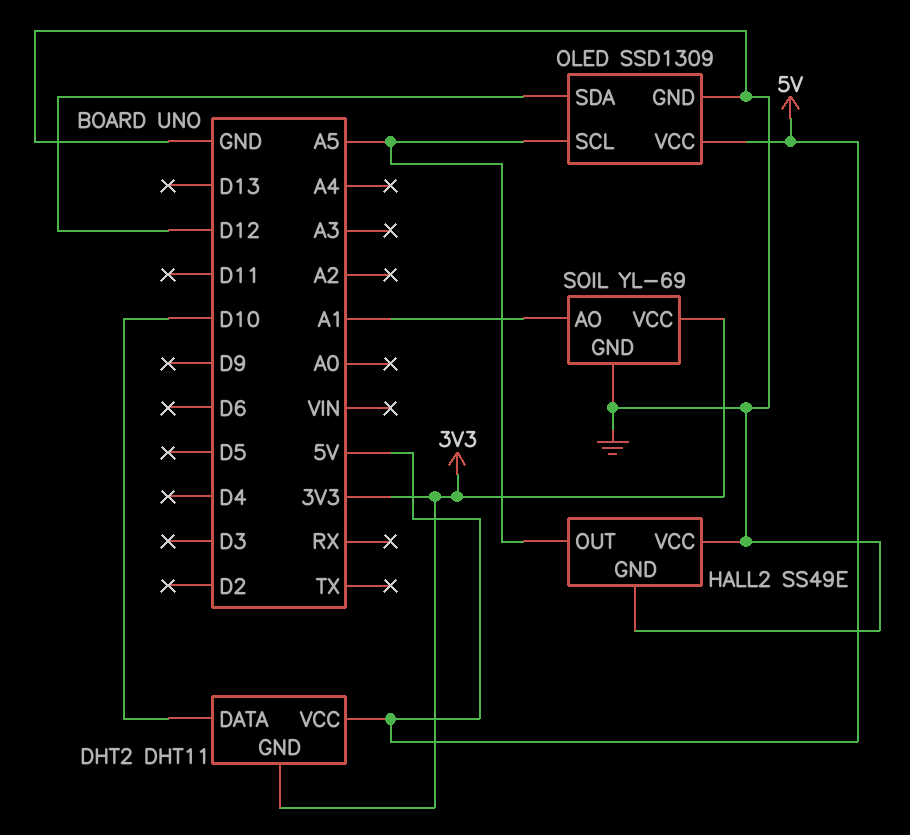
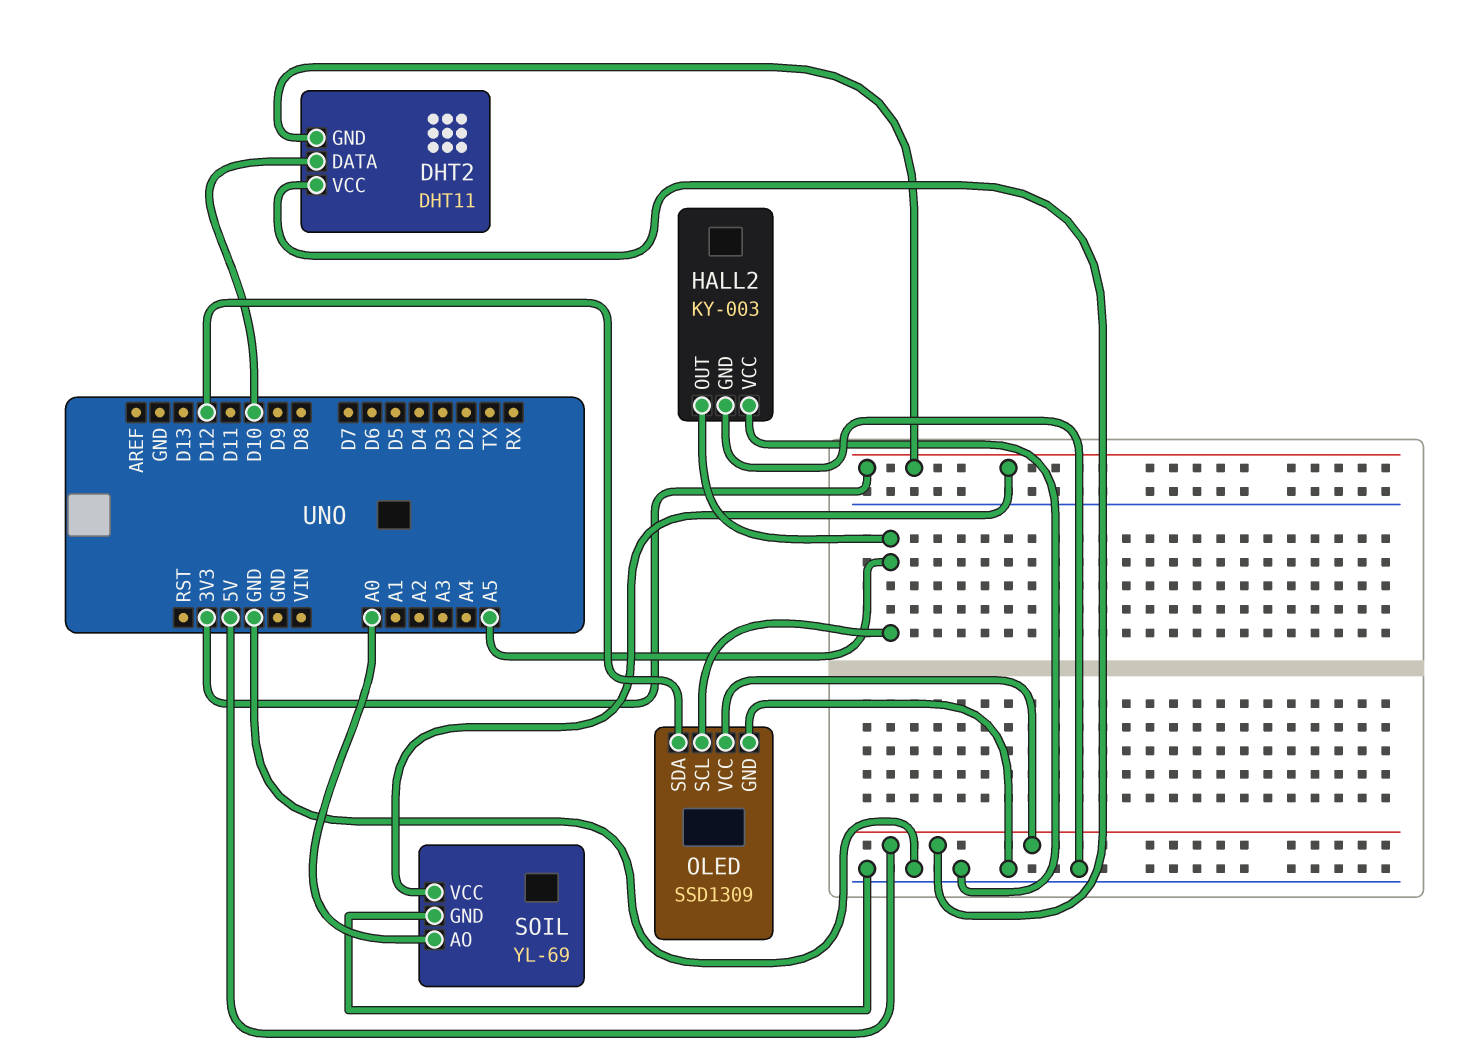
HALL2: SS49E -> KY-003
SOIL pin AO: A1 -> A0

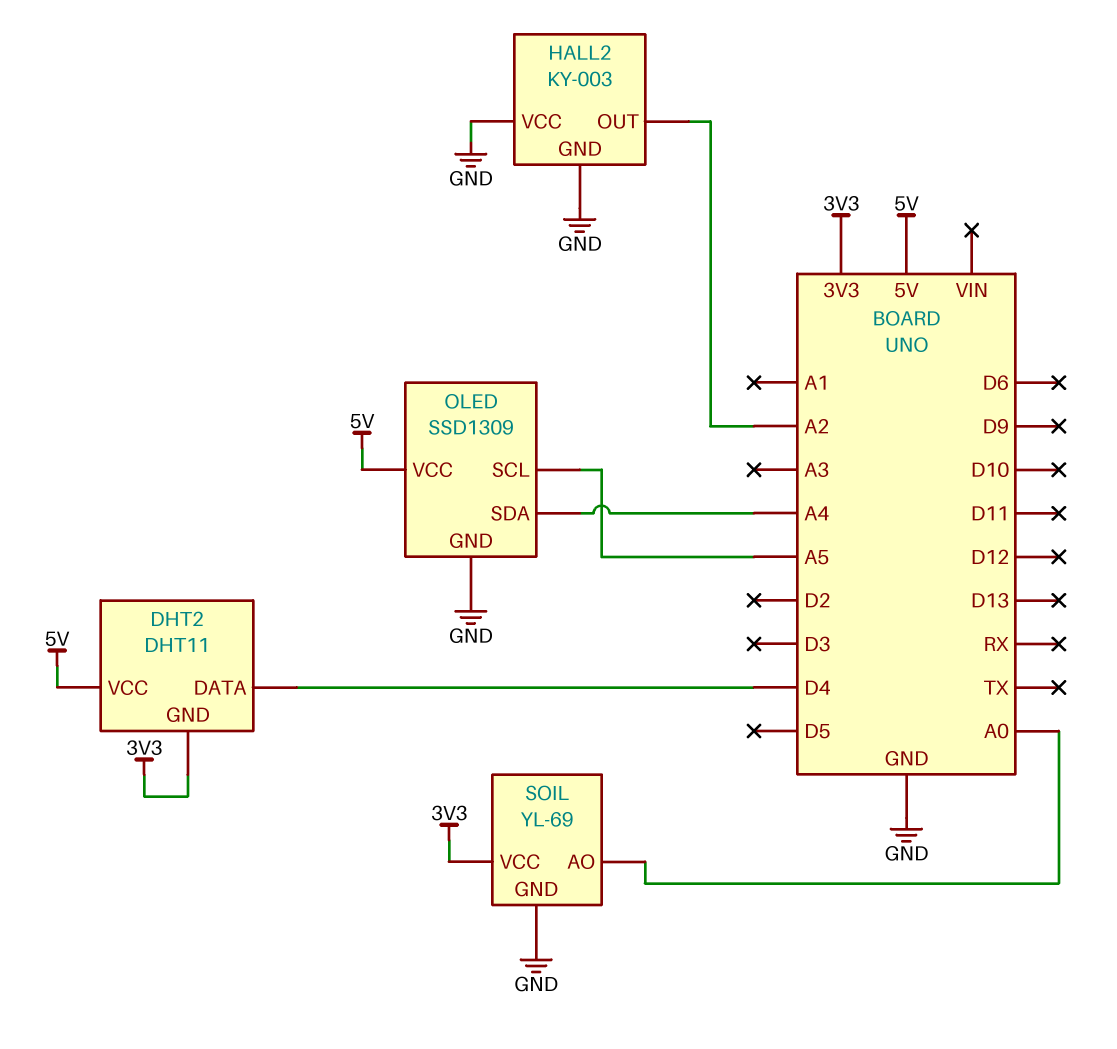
DHT2 pin DATA: D10 -> D4
HALL2 pin OUT: A5 -> A2
OLED pin SDA: D12 -> A4

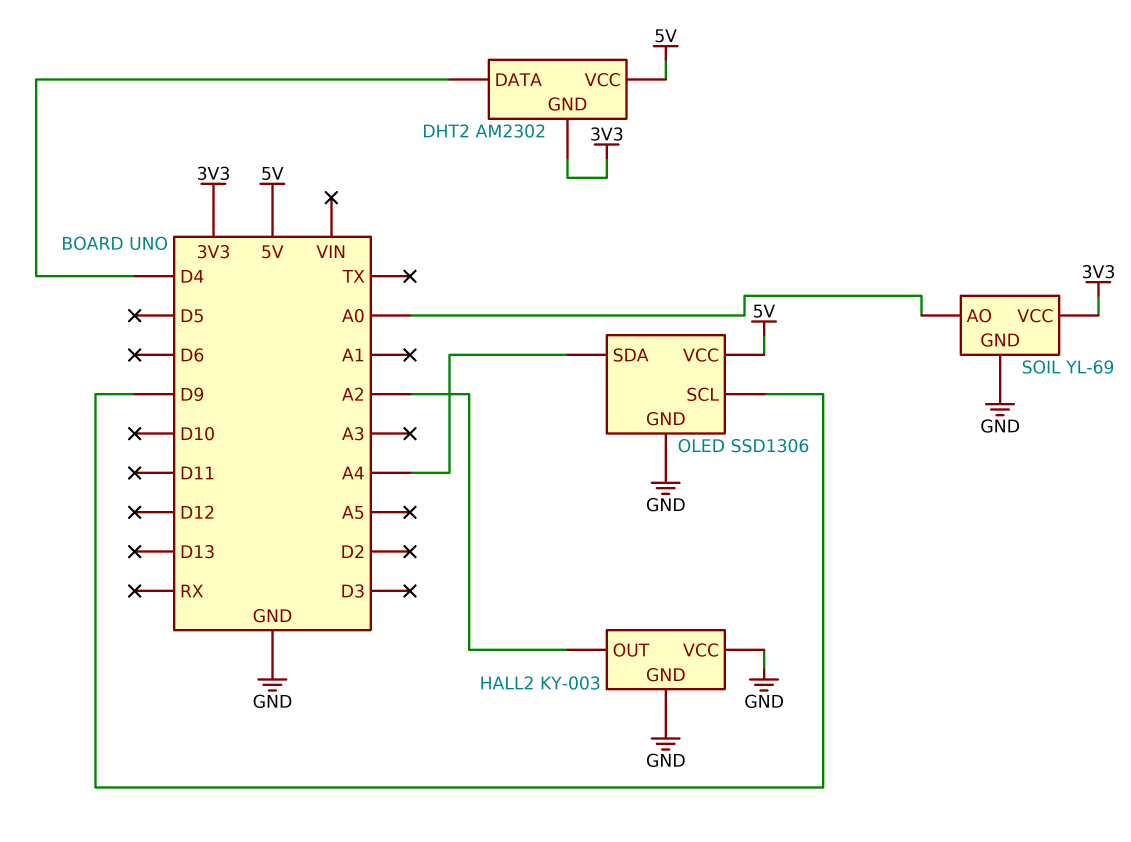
DHT2: DHT11 -> AM2302
OLED: SSD1309 -> SSD1306
OLED pin SCL: A5 -> D9

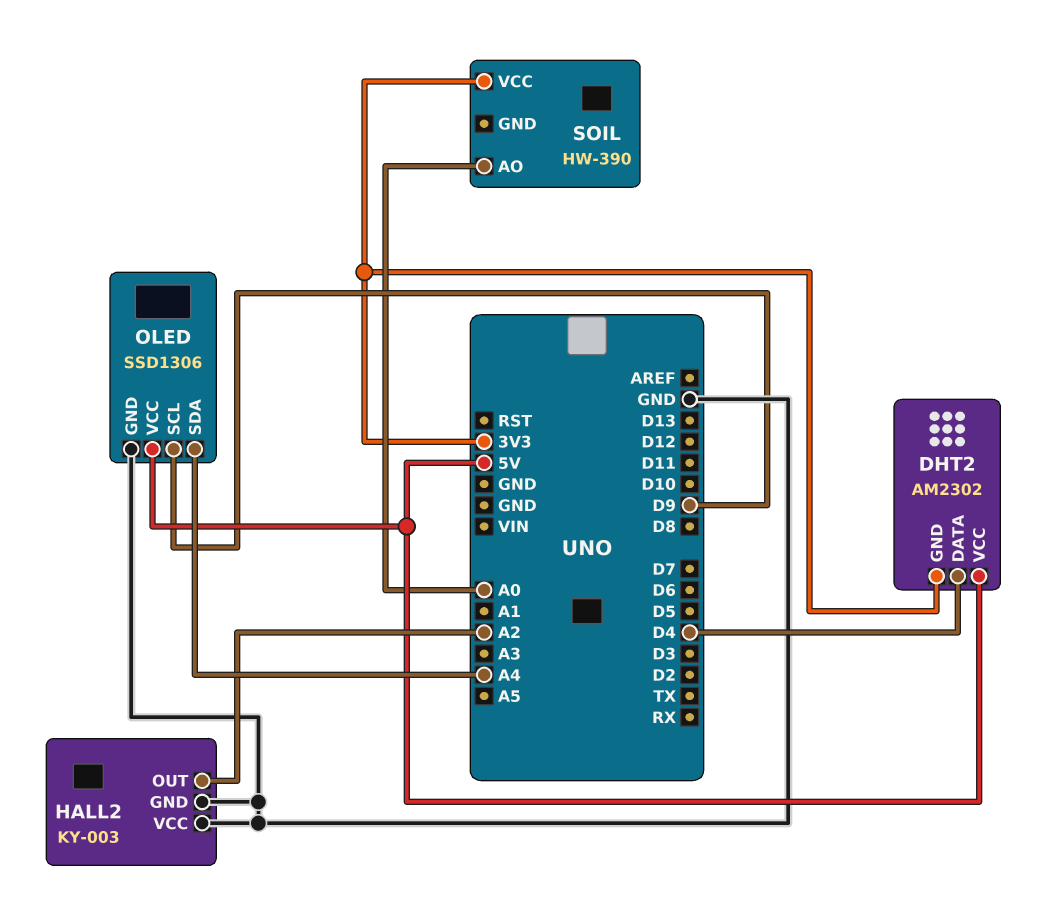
SOIL: YL-69 -> HW-390
SOIL pin GND: GND -> none

